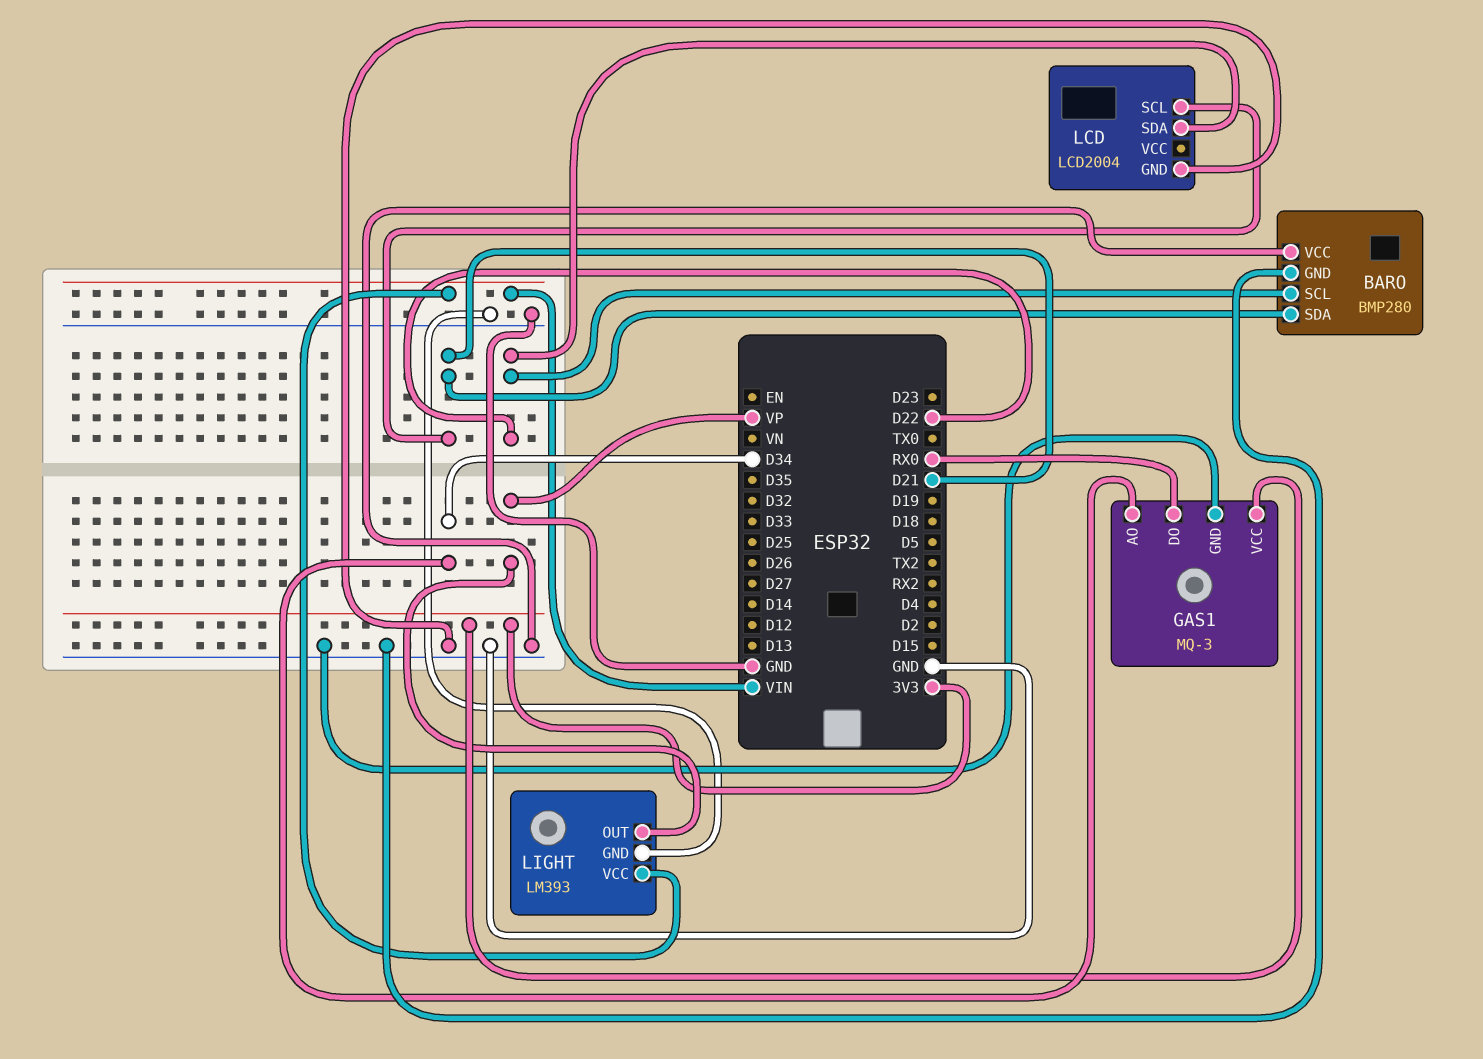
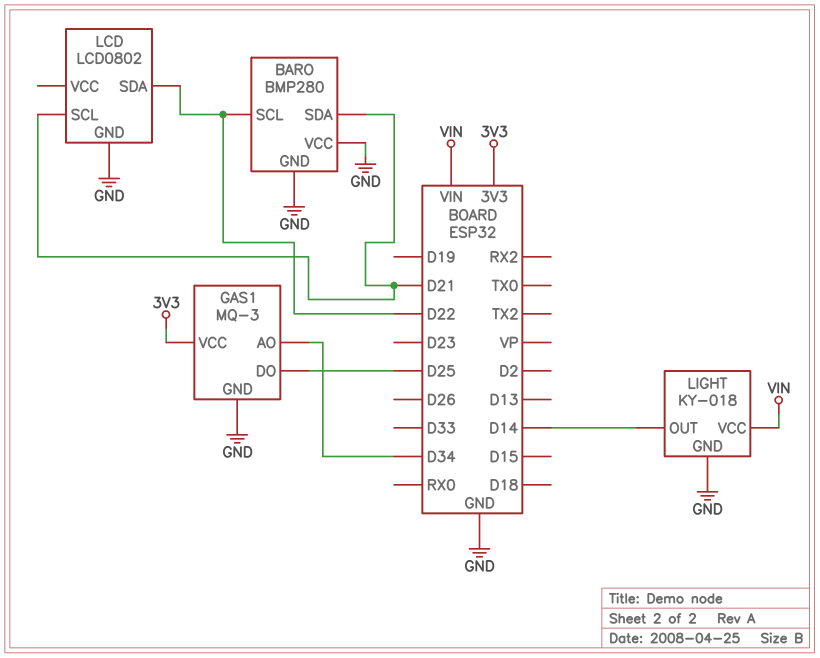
GAS1 pin DO: RX0 -> D25
LCD: LCD2004 -> LCD0802
LIGHT: LM393 -> KY-018
LIGHT pin OUT: VP -> D14

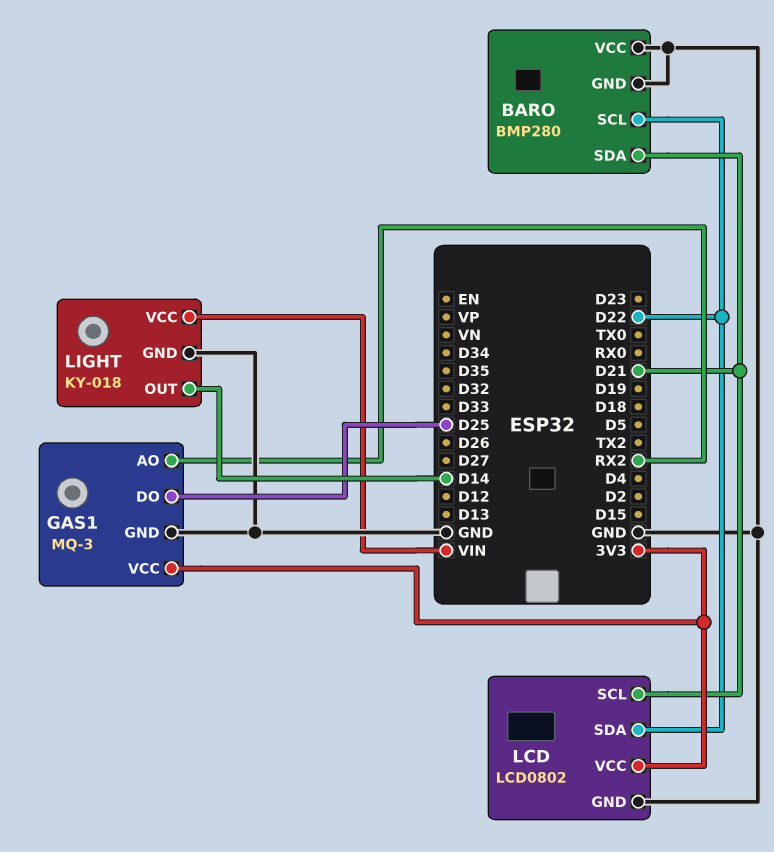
GAS1 pin AO: D34 -> RX2
LCD pin VCC: none -> 3V3

